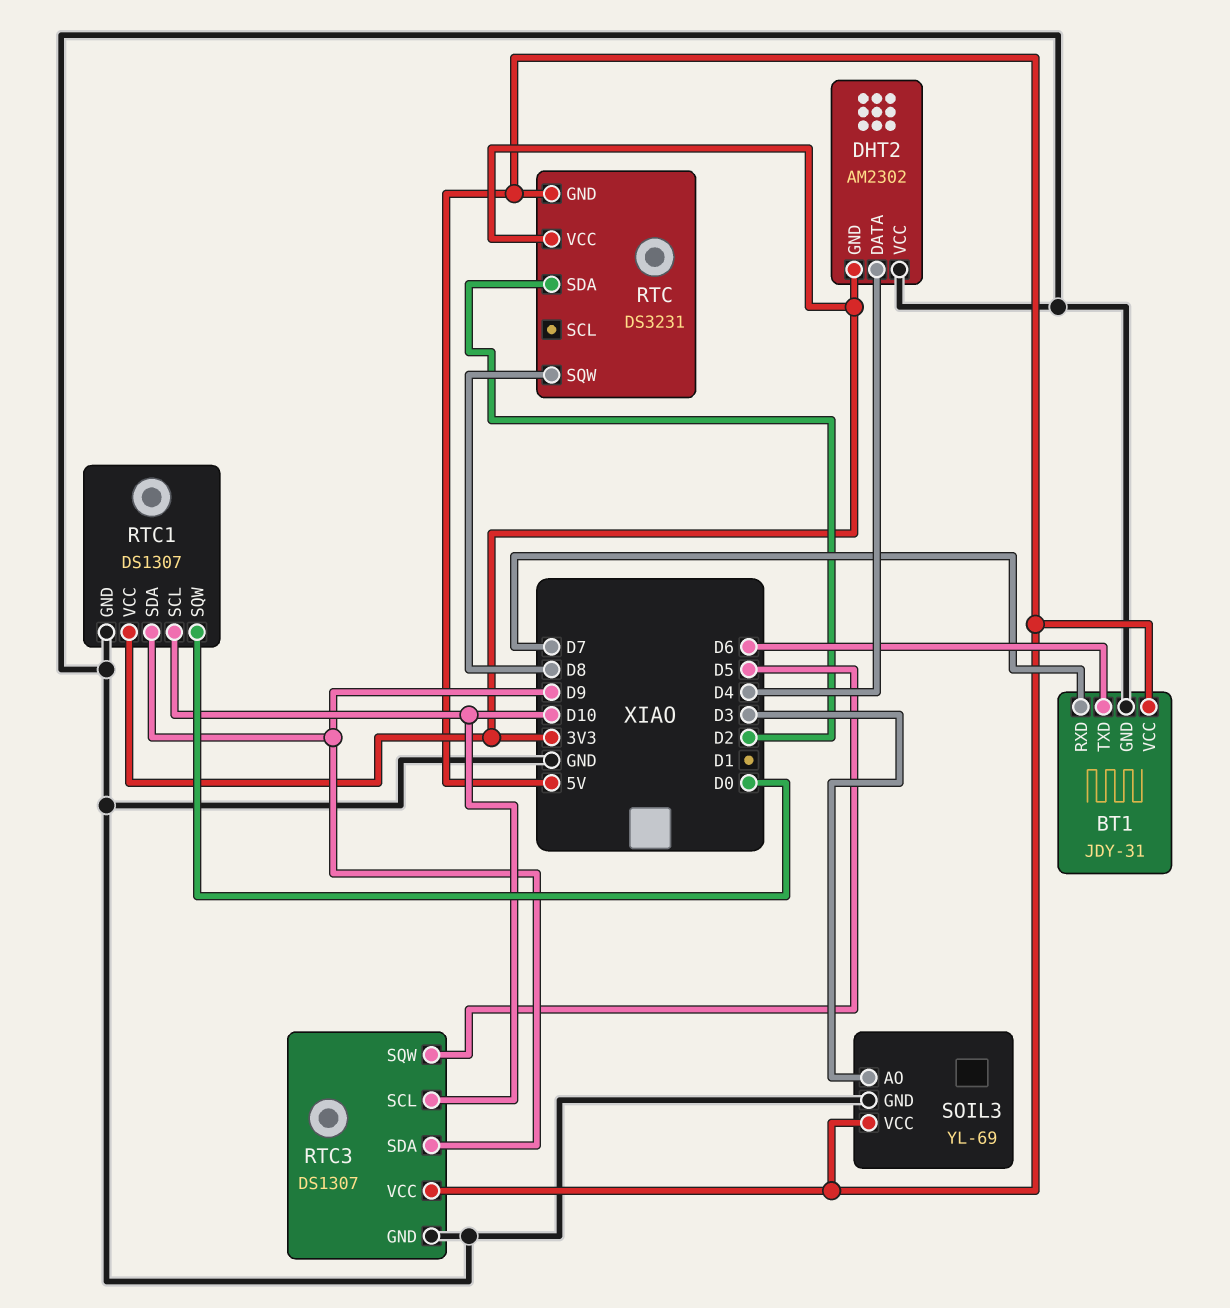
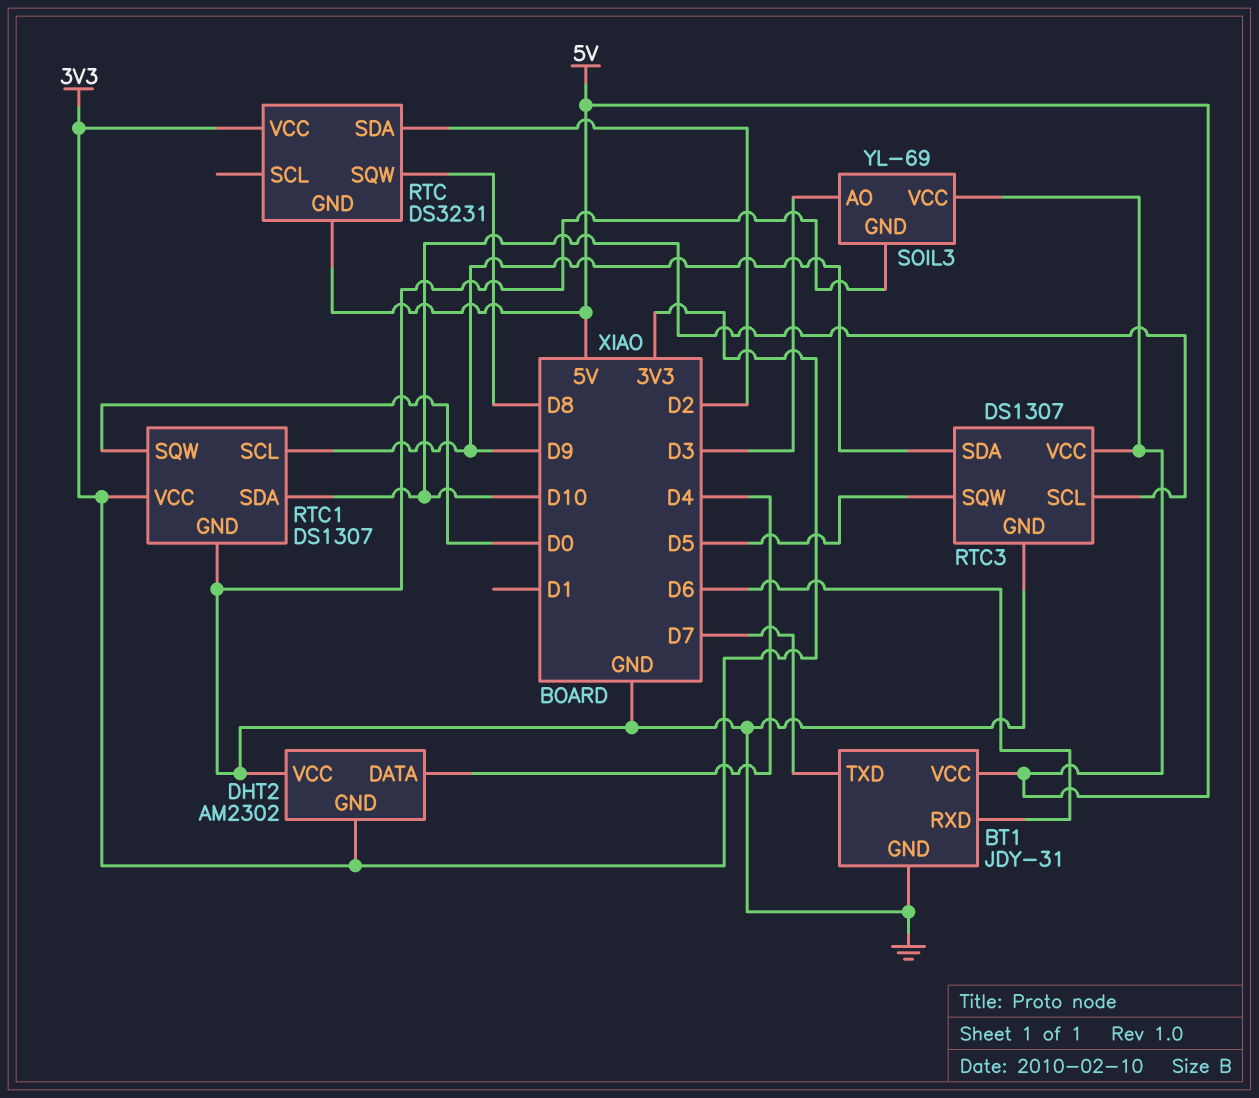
BT1 pin RXD: D7 -> D6
BT1 pin TXD: D6 -> D7
RTC1 pin SCL: D10 -> D9
RTC1 pin SDA: D9 -> D10

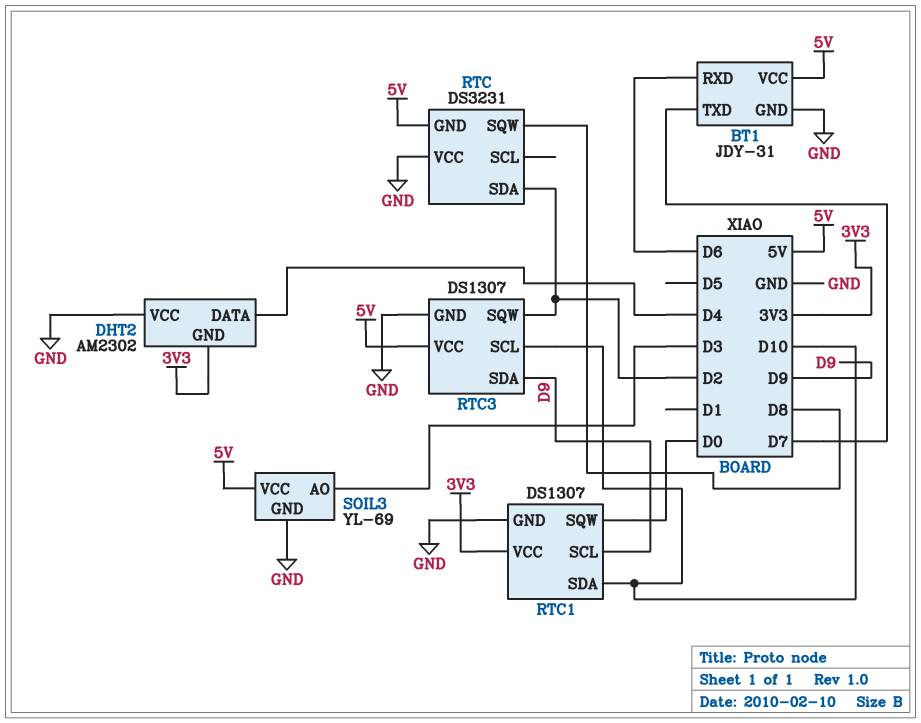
RTC pin VCC: 3V3 -> GND
RTC3 pin SQW: D5 -> D2

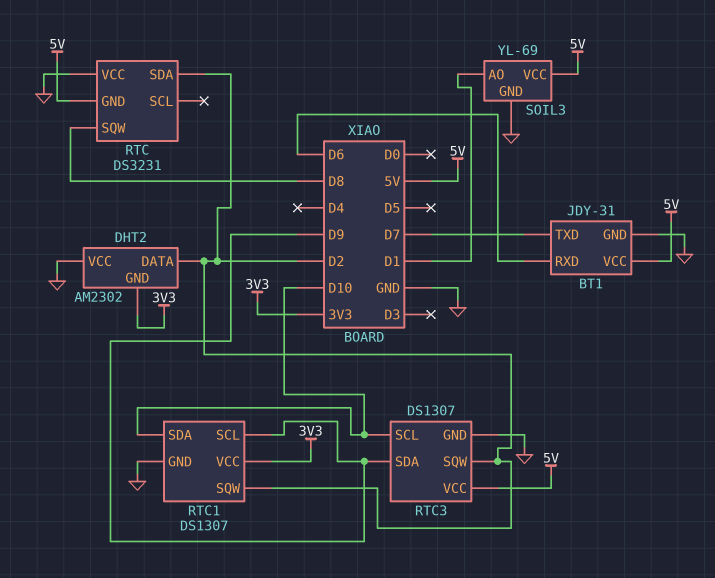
DHT2 pin DATA: D4 -> D2
RTC1 pin SQW: D0 -> D2
SOIL3 pin AO: D3 -> D1

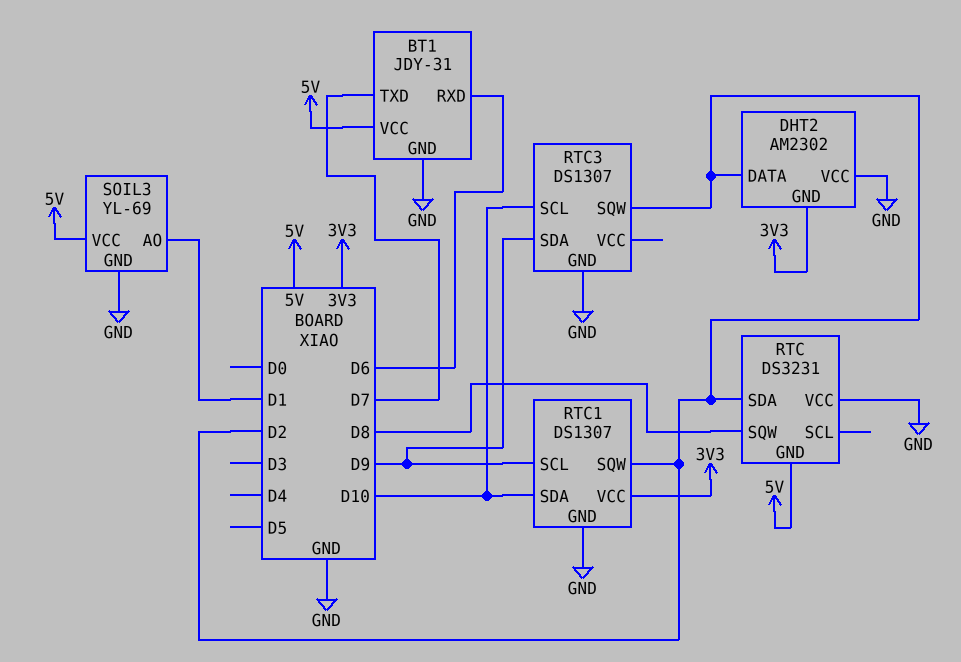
RTC3 pin VCC: 5V -> none

